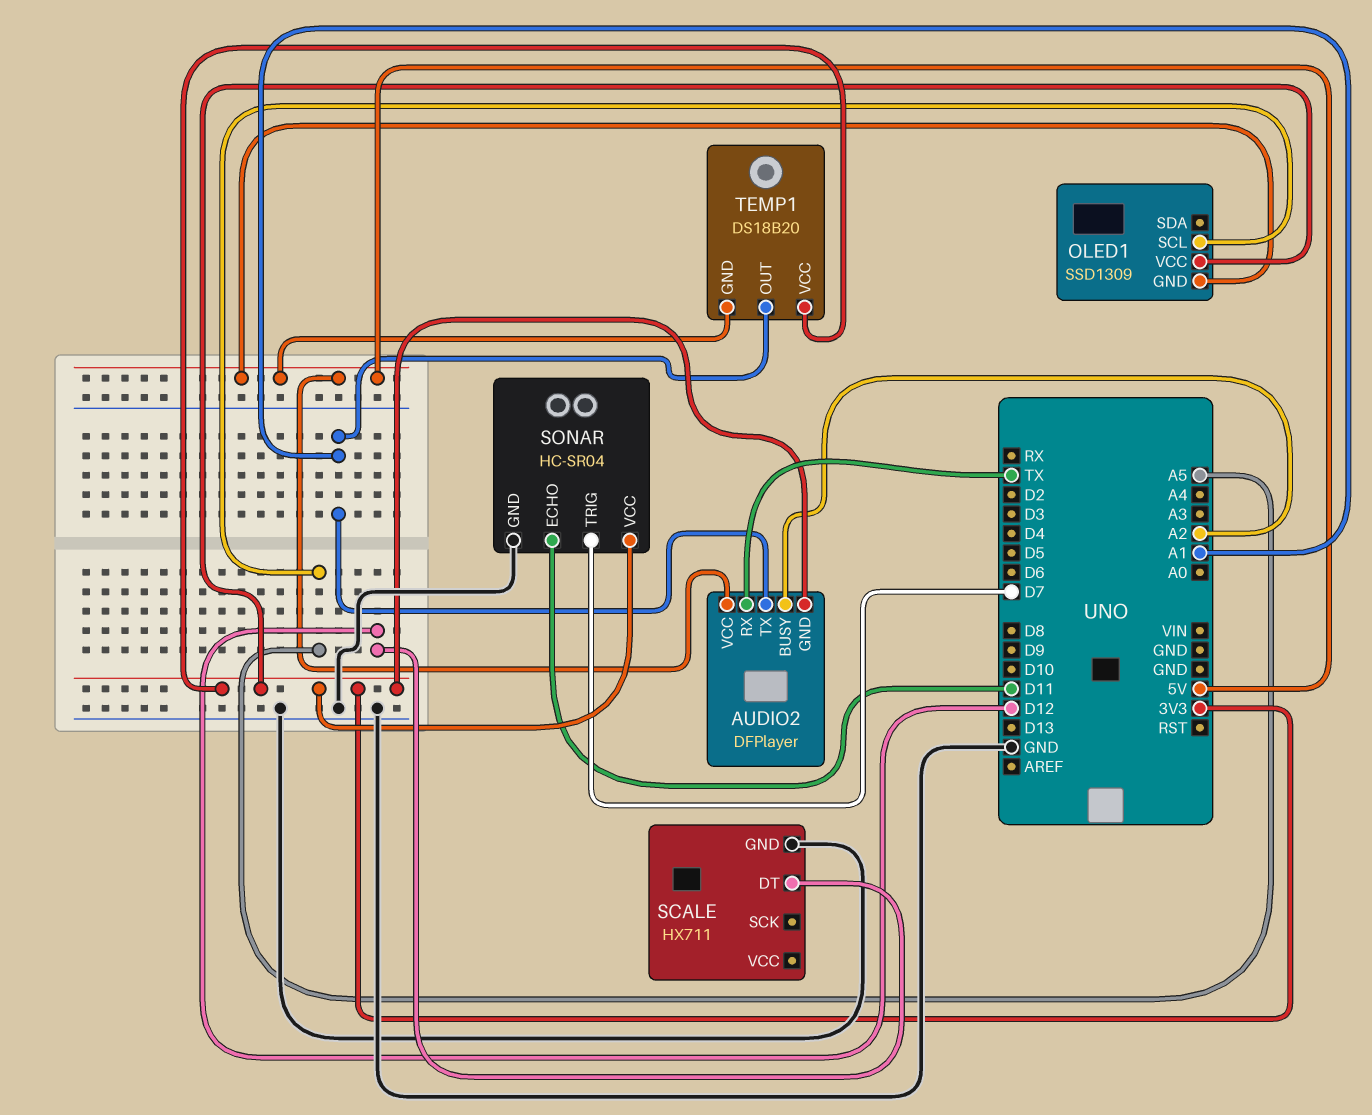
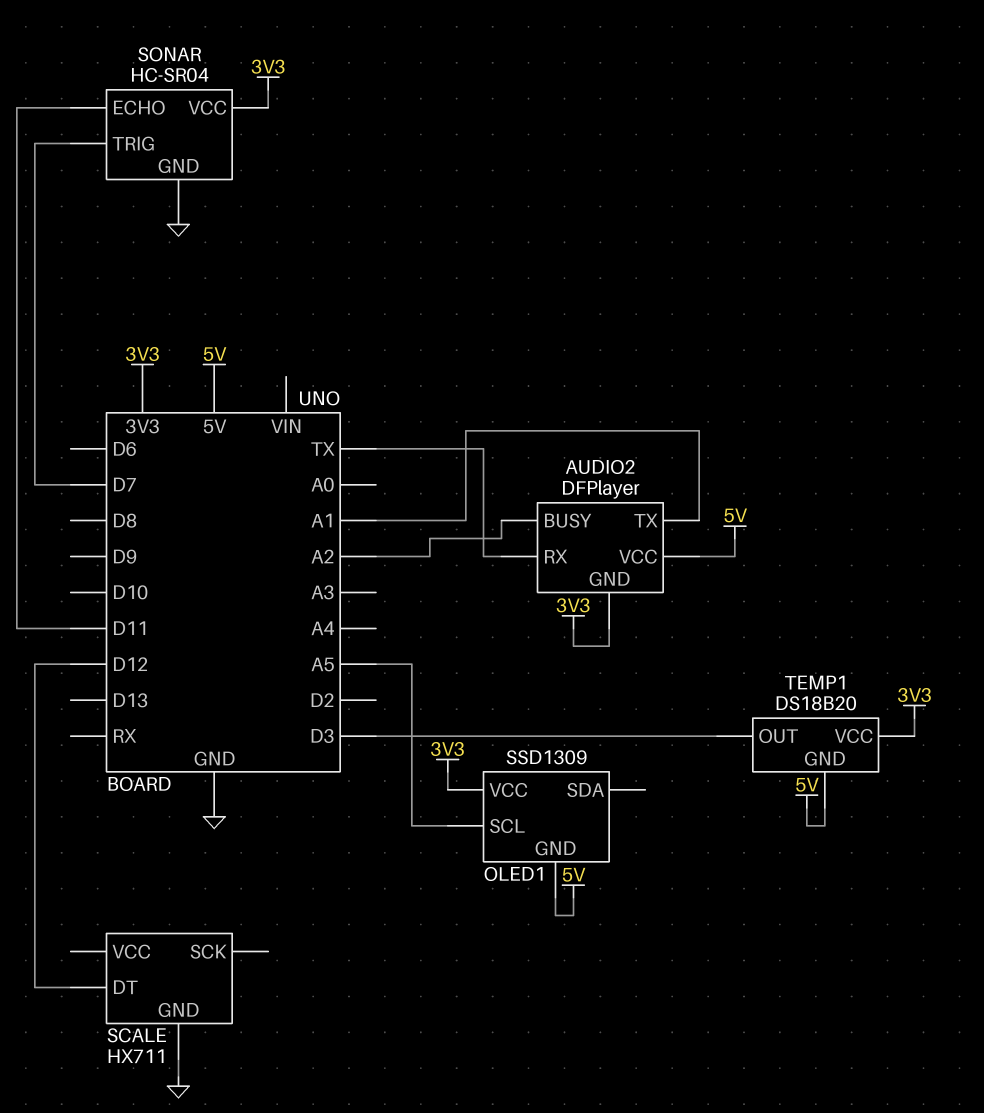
TEMP1 pin OUT: A1 -> D3

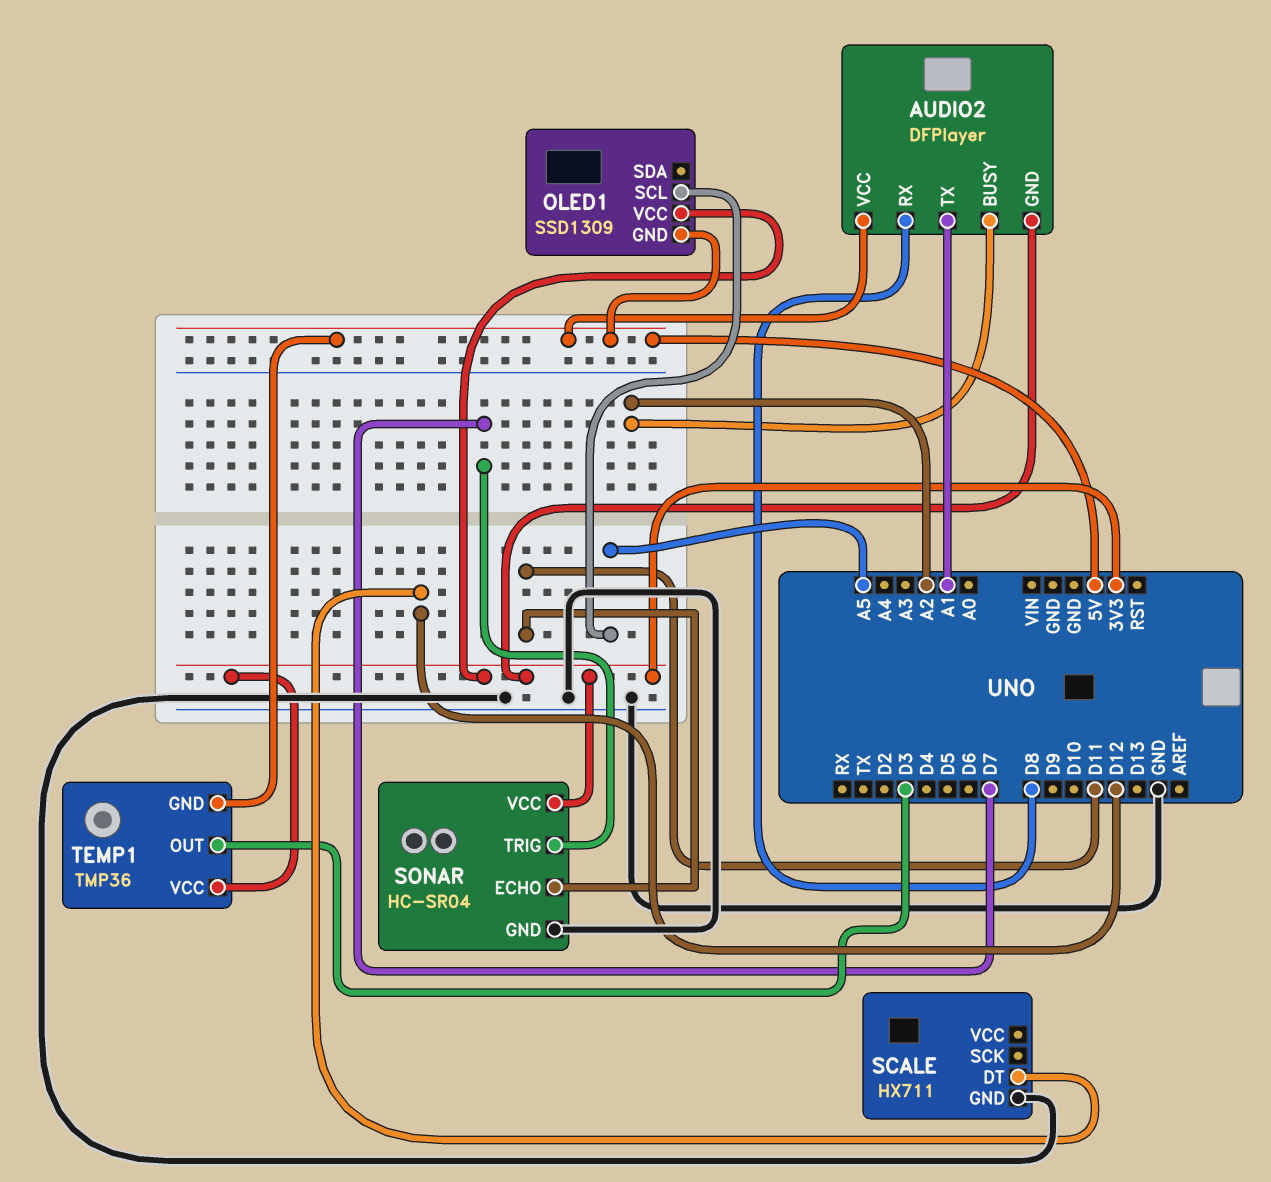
AUDIO2 pin RX: TX -> D8
TEMP1: DS18B20 -> TMP36

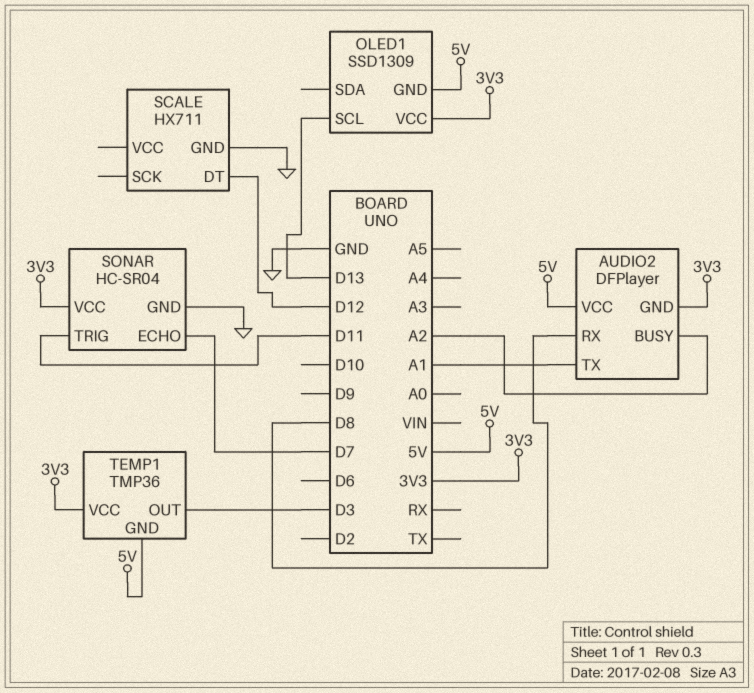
OLED1 pin SCL: A5 -> D13
SONAR pin ECHO: D11 -> D7
SONAR pin TRIG: D7 -> D11

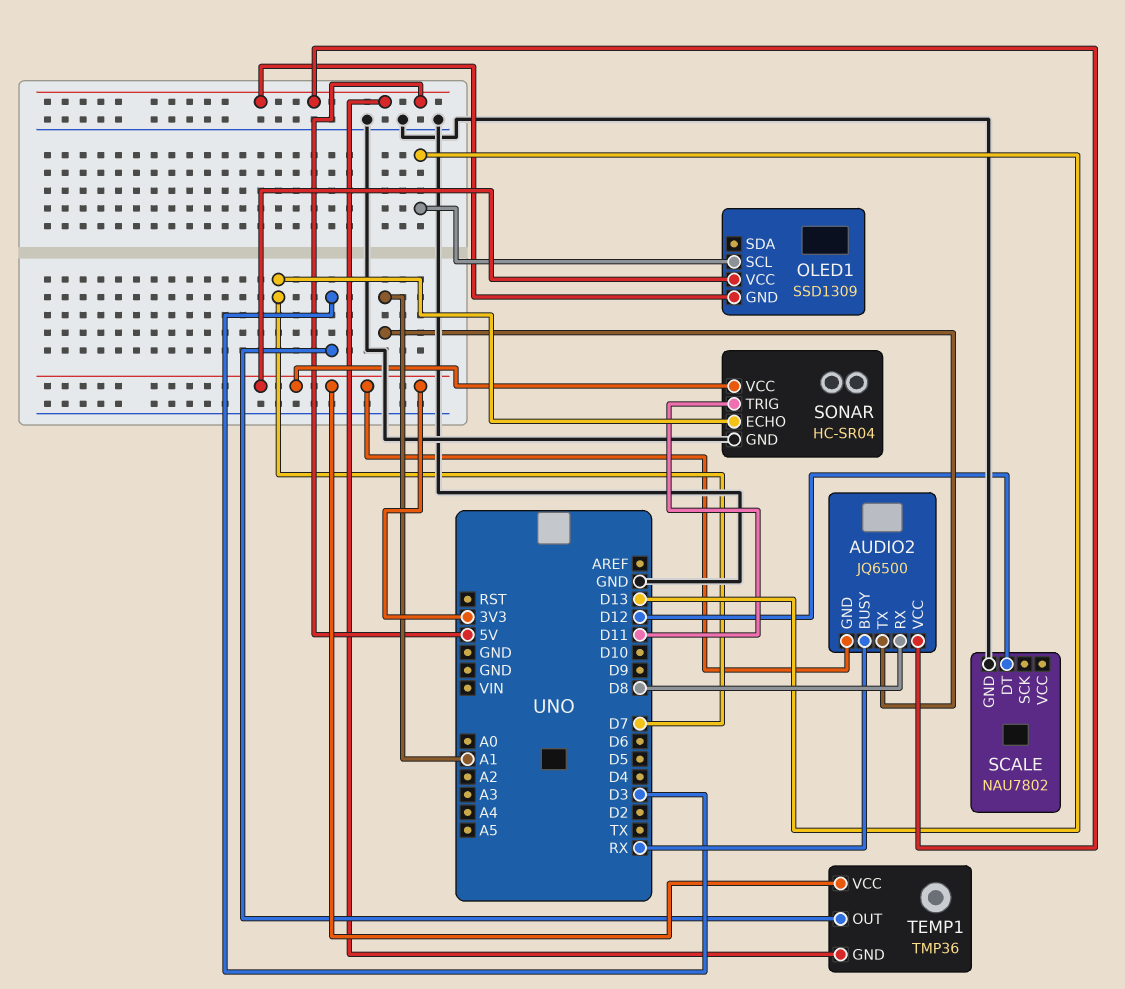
AUDIO2: DFPlayer -> JQ6500
AUDIO2 pin BUSY: A2 -> RX
SCALE: HX711 -> NAU7802

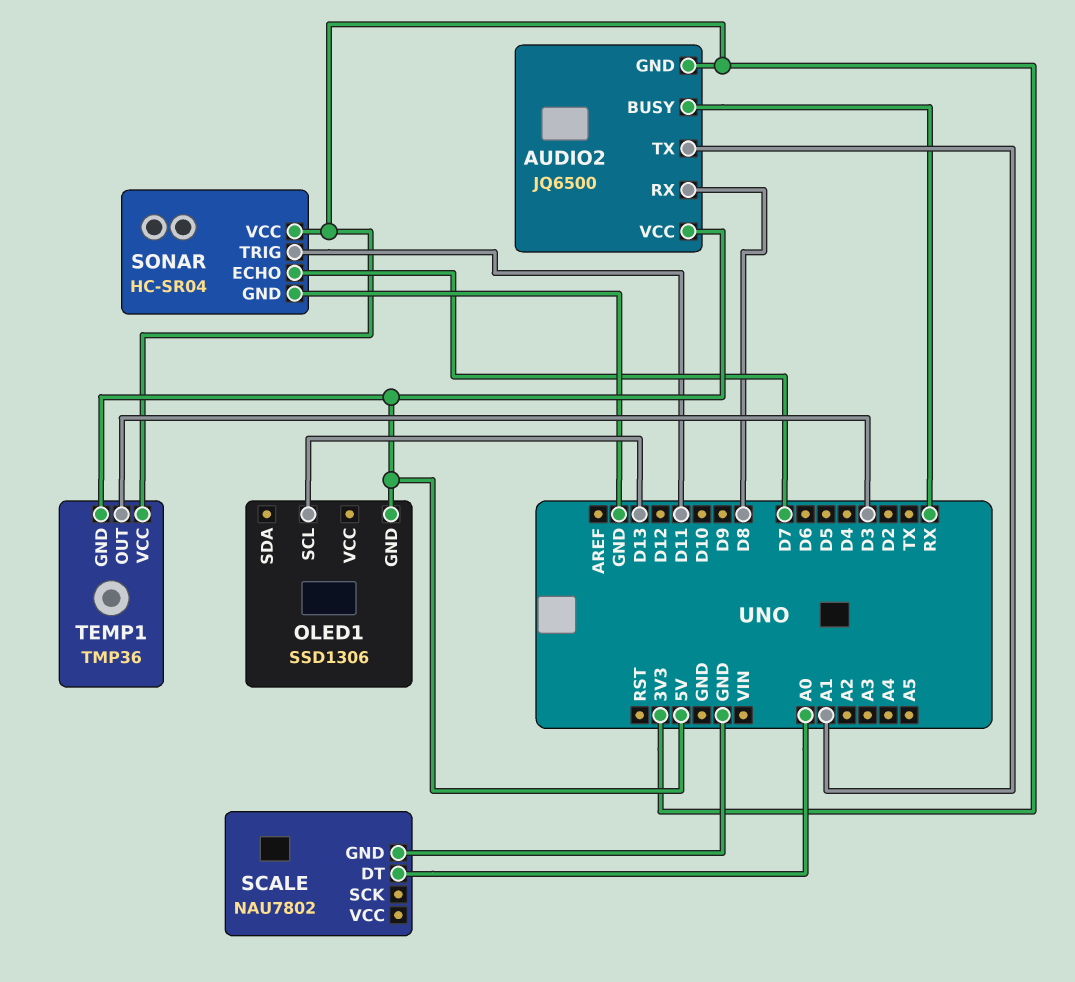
OLED1: SSD1309 -> SSD1306
OLED1 pin VCC: 3V3 -> none
SCALE pin DT: D12 -> A0

